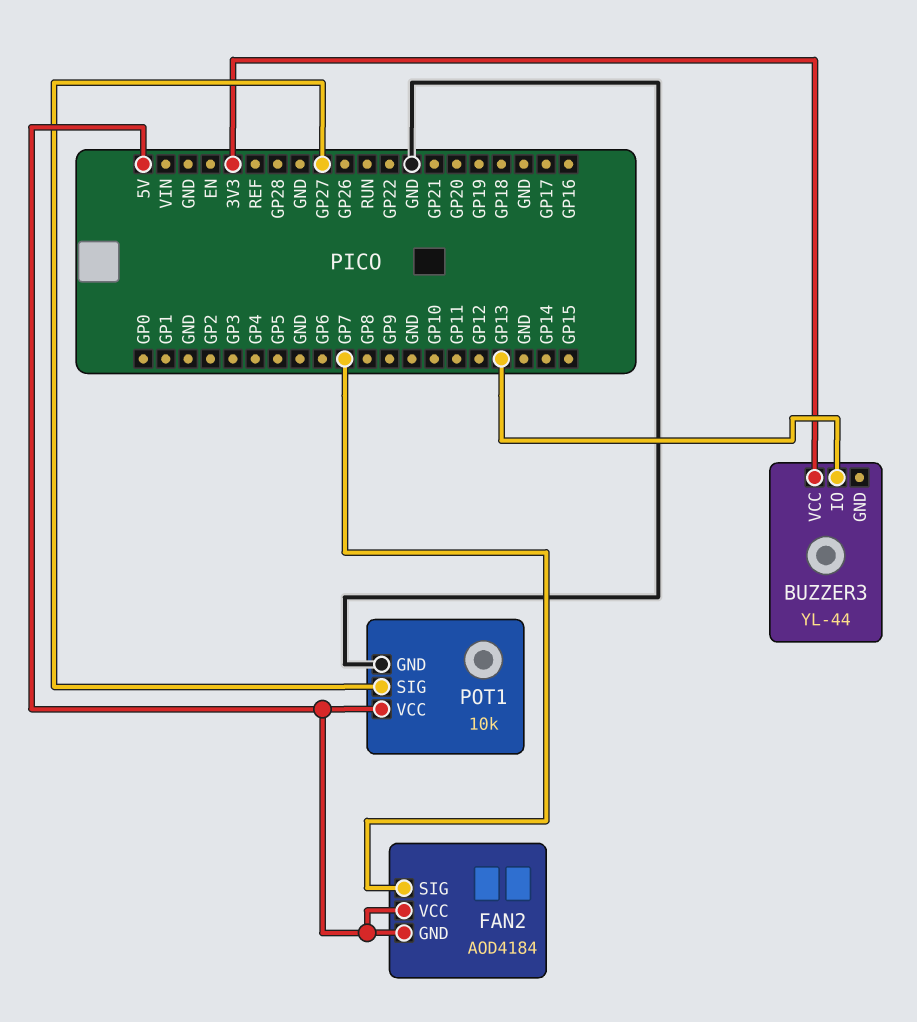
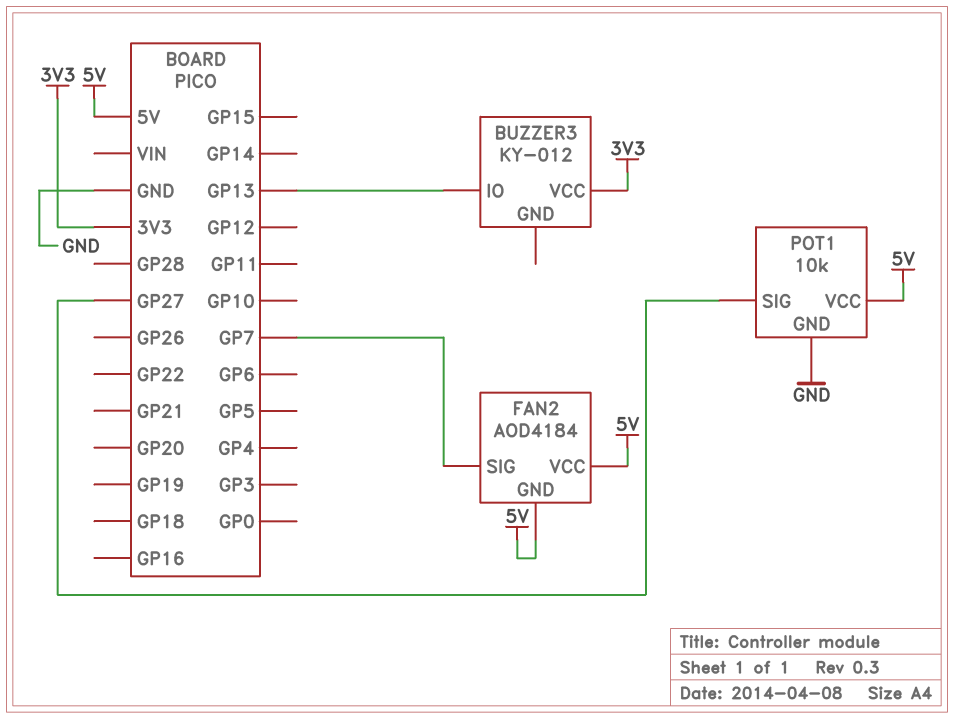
BUZZER3: YL-44 -> KY-012

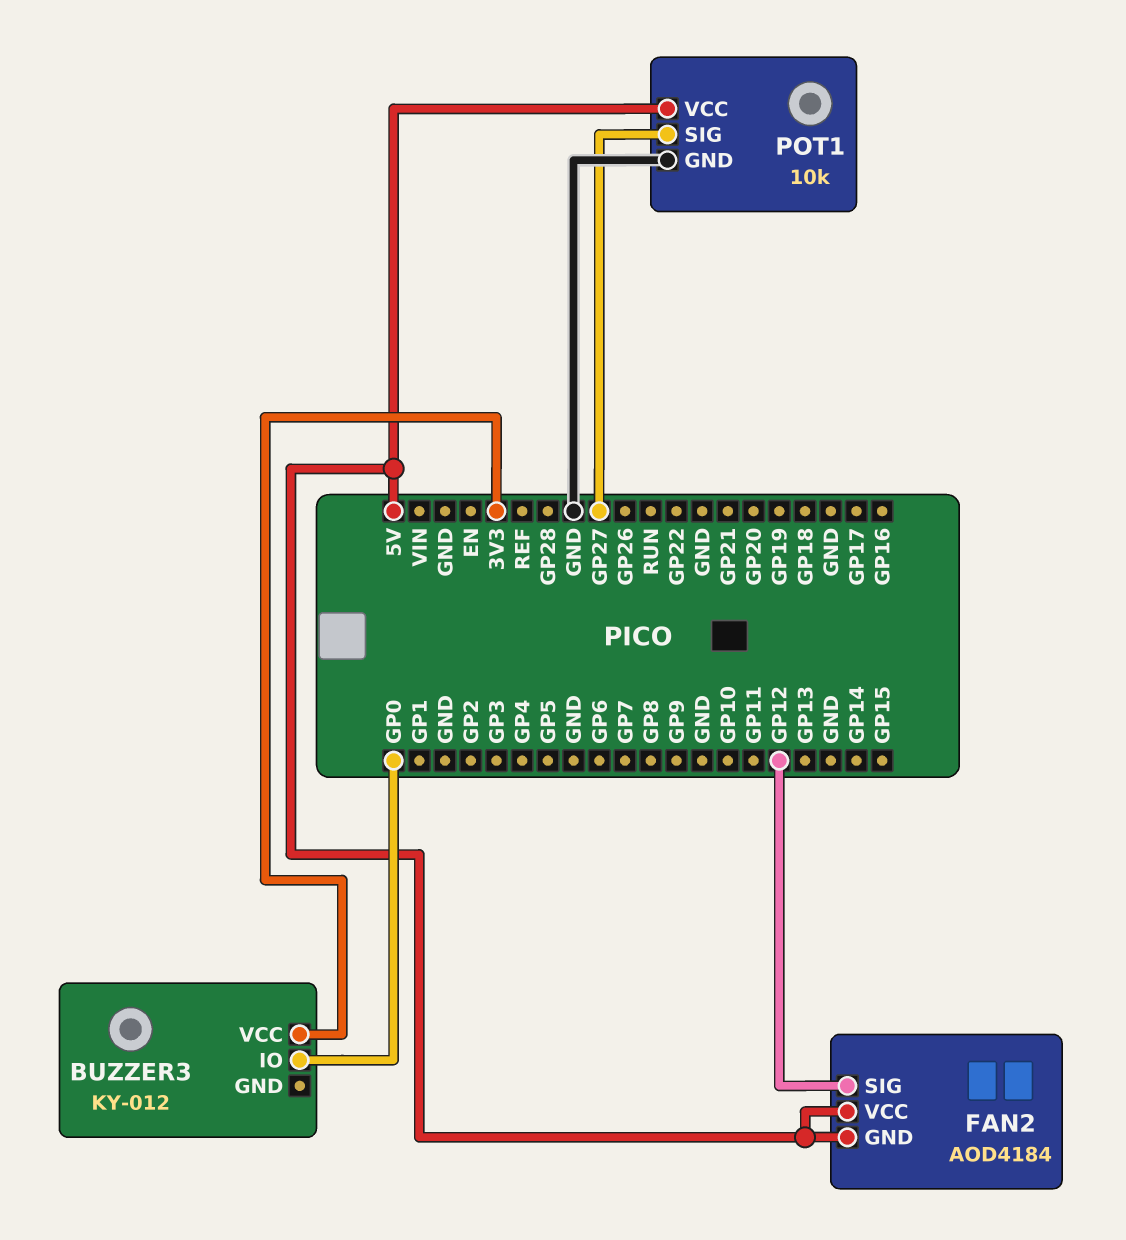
BUZZER3 pin IO: GP13 -> GP0
FAN2 pin SIG: GP7 -> GP12

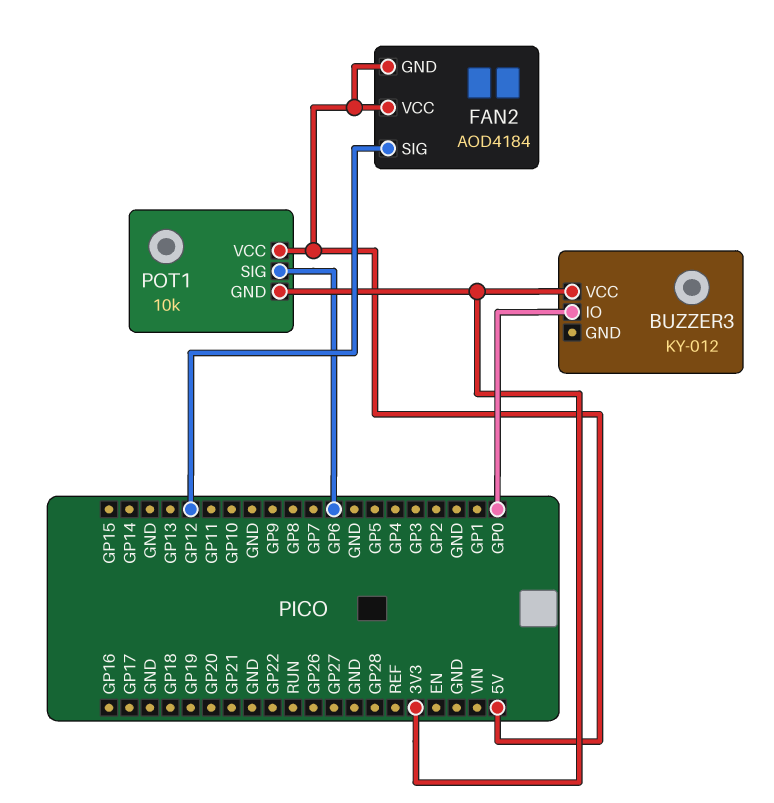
POT1 pin GND: GND -> 3V3
POT1 pin SIG: GP27 -> GP6

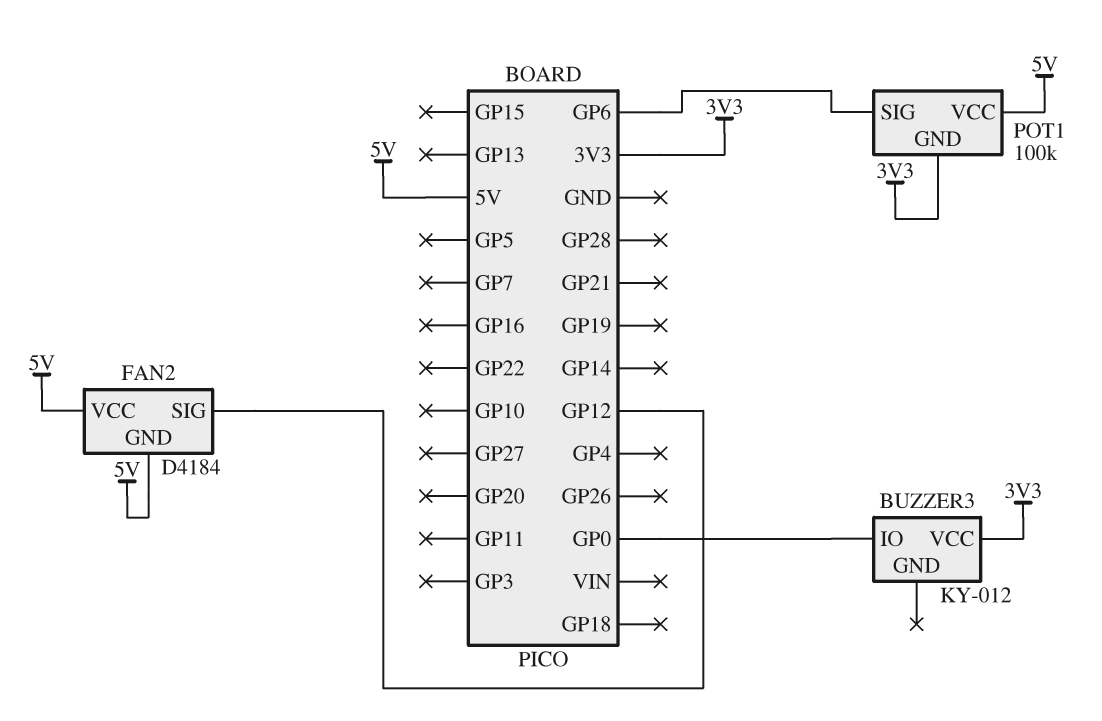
FAN2: AOD4184 -> D4184
POT1: 10k -> 100k

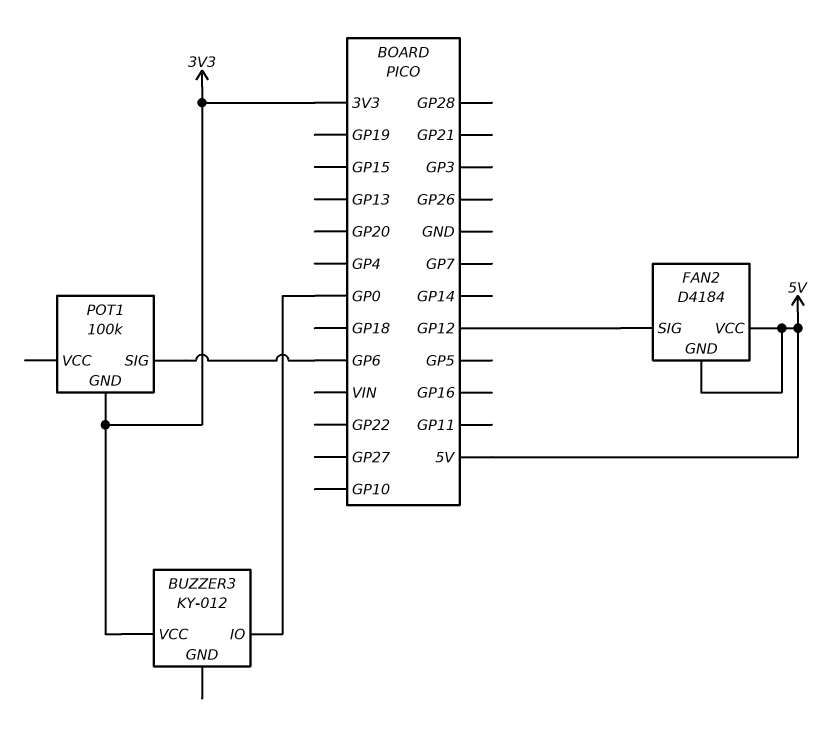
POT1 pin VCC: 5V -> none

